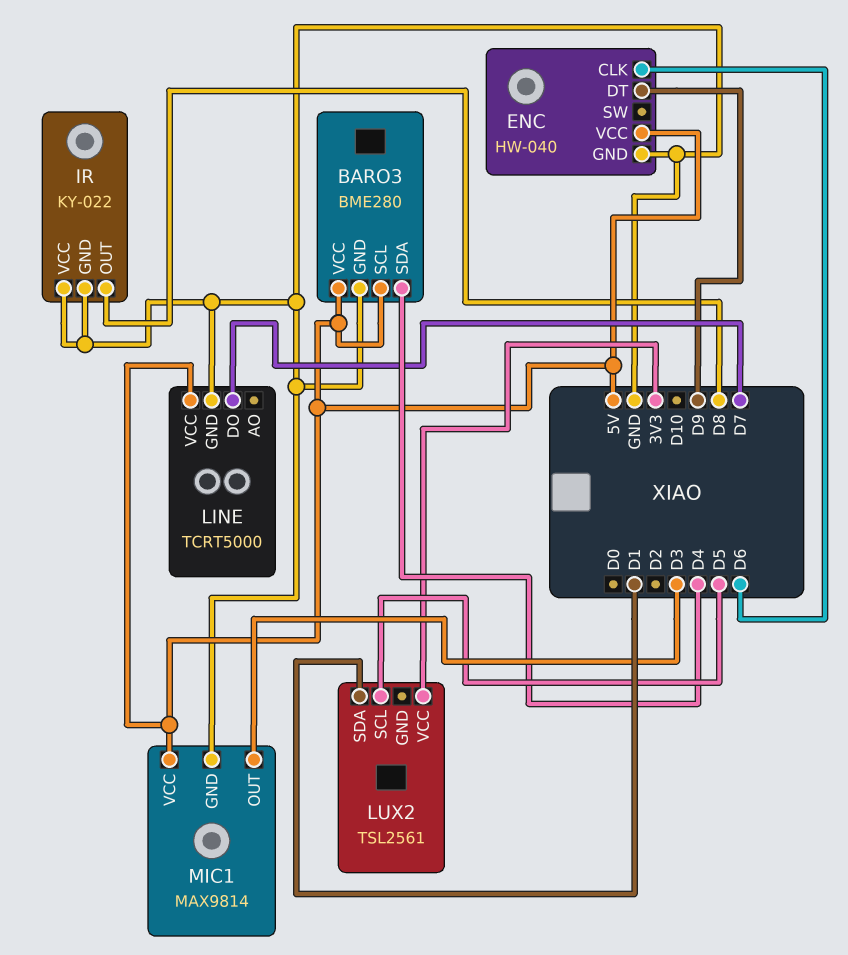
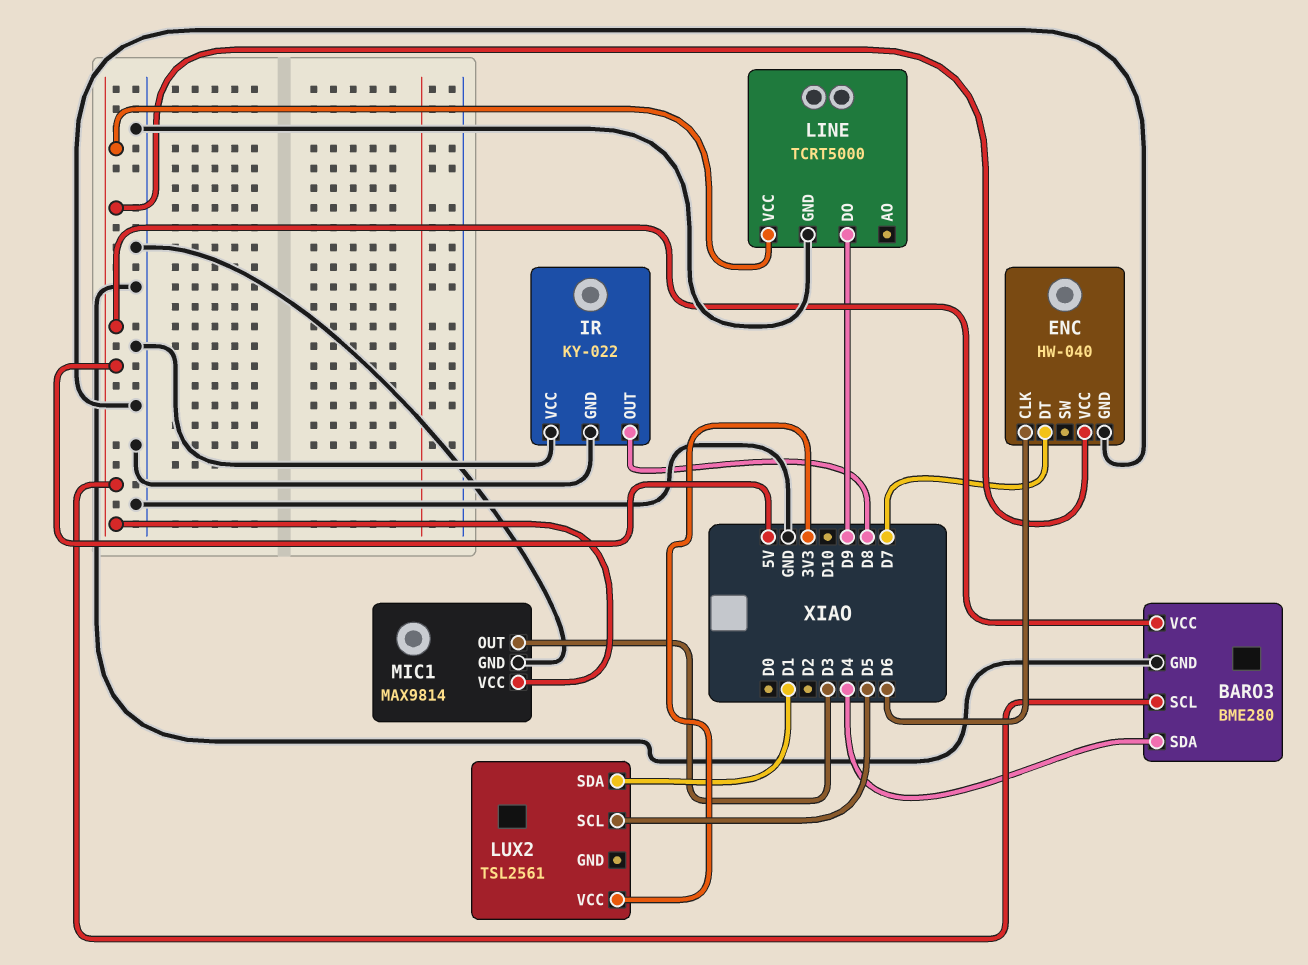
ENC pin DT: D9 -> D7
LINE pin DO: D7 -> D9

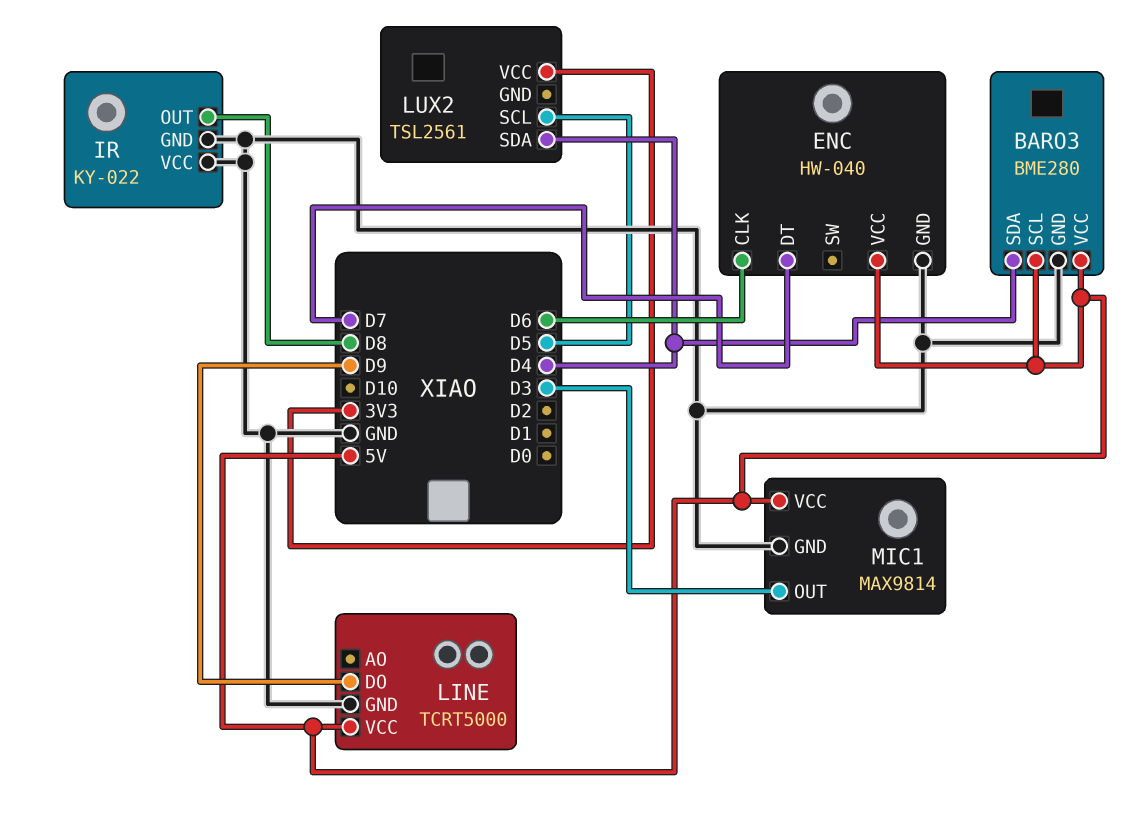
LUX2 pin SDA: D1 -> D4

